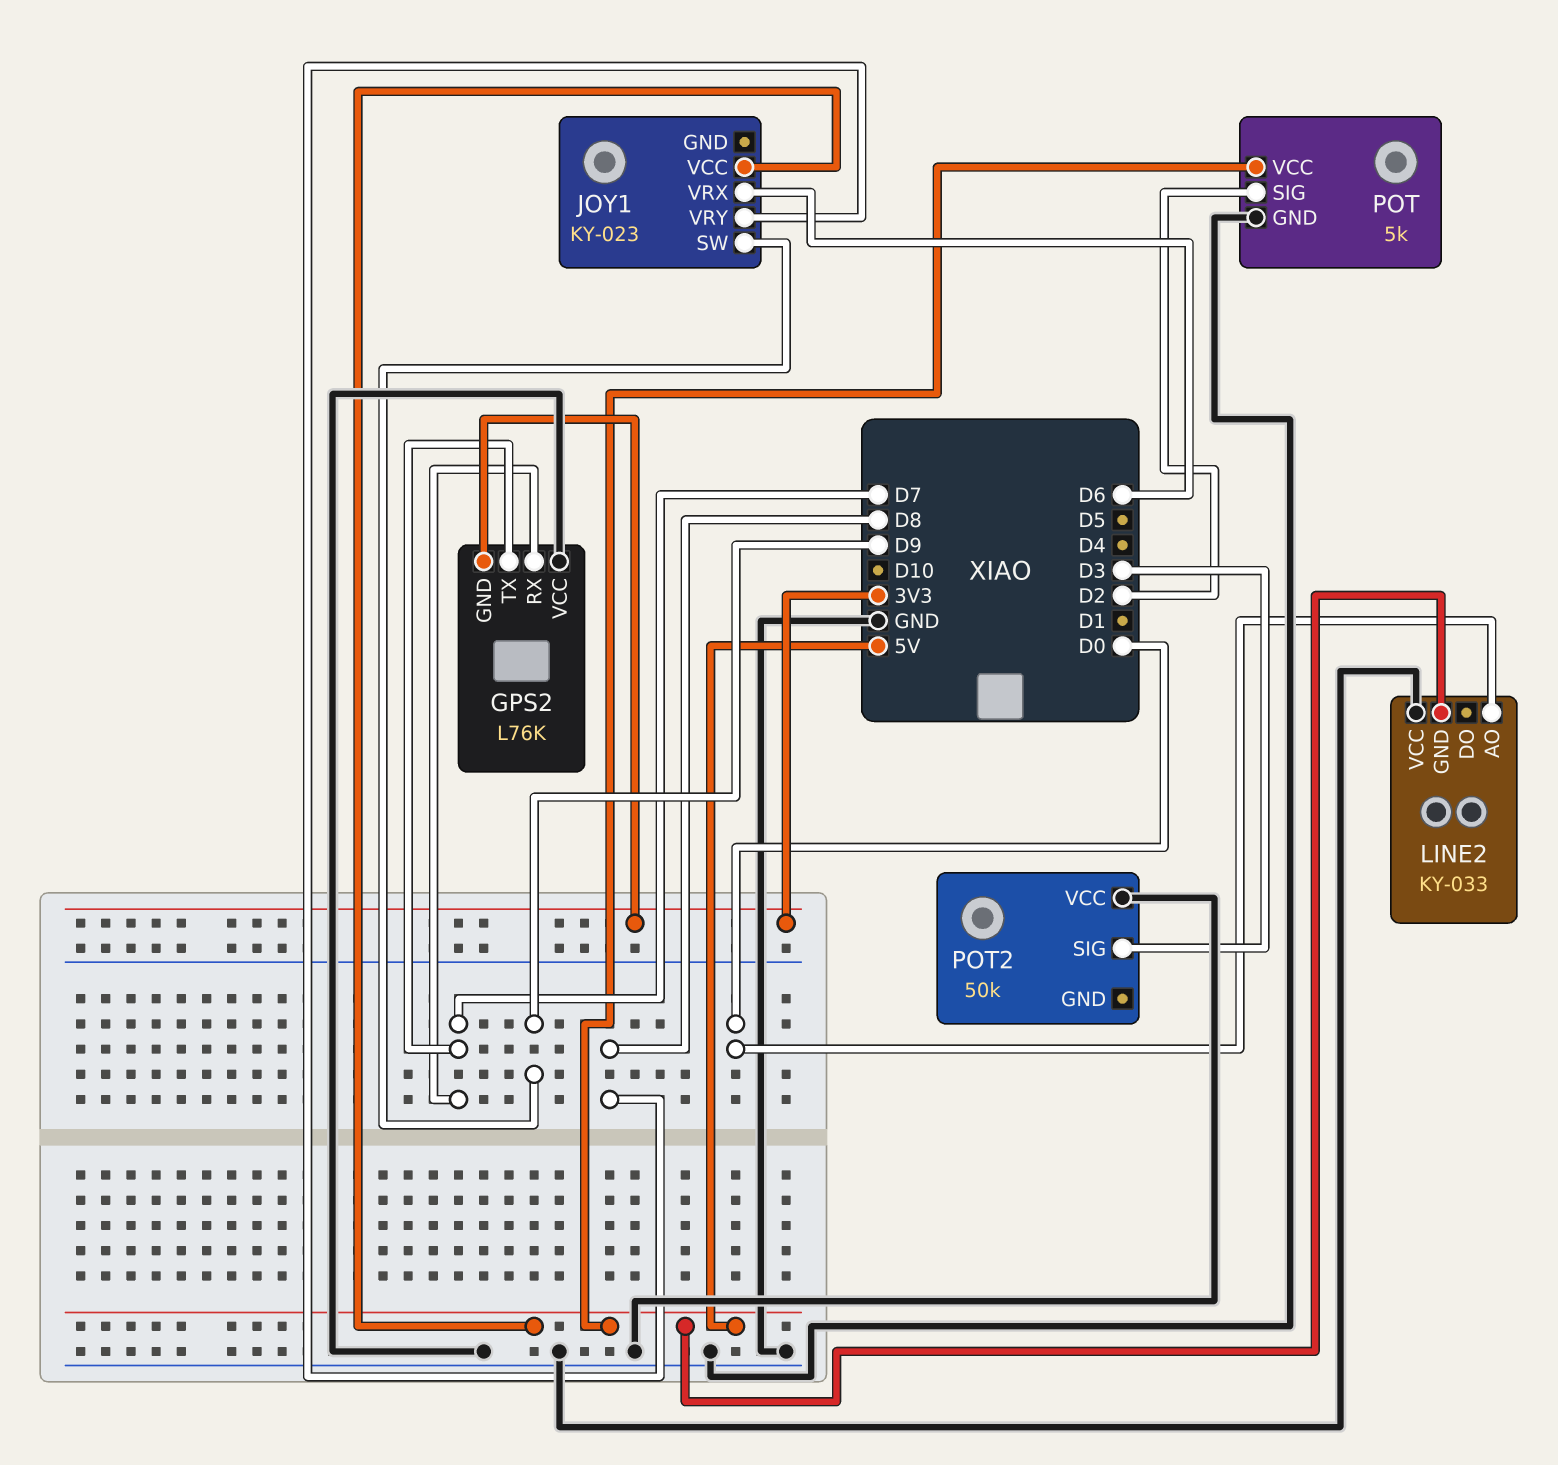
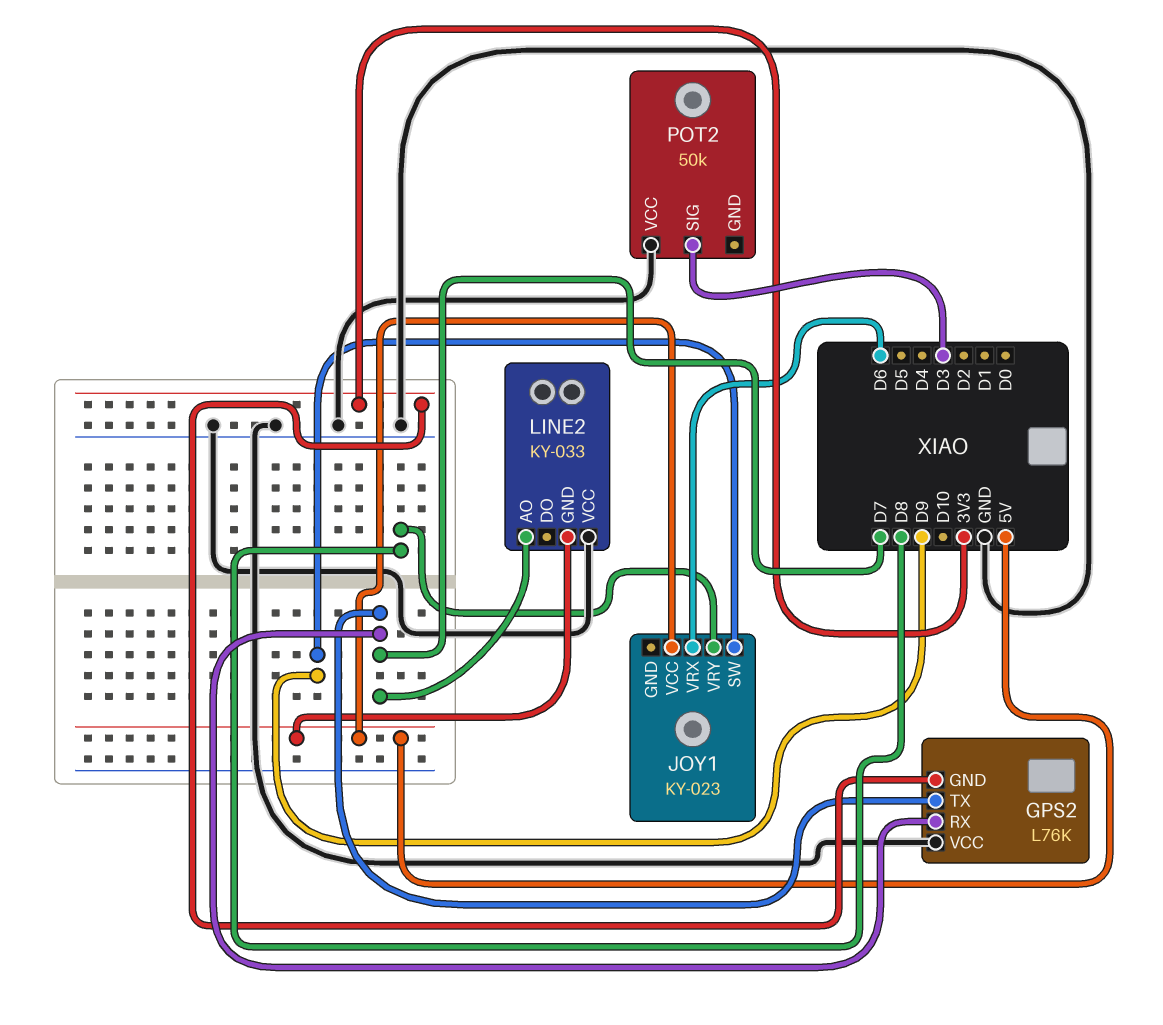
LINE2 pin AO: D0 -> D7
POT: 5k -> none
POT pin GND: GND -> none
POT pin SIG: D2 -> none
POT pin VCC: 5V -> none

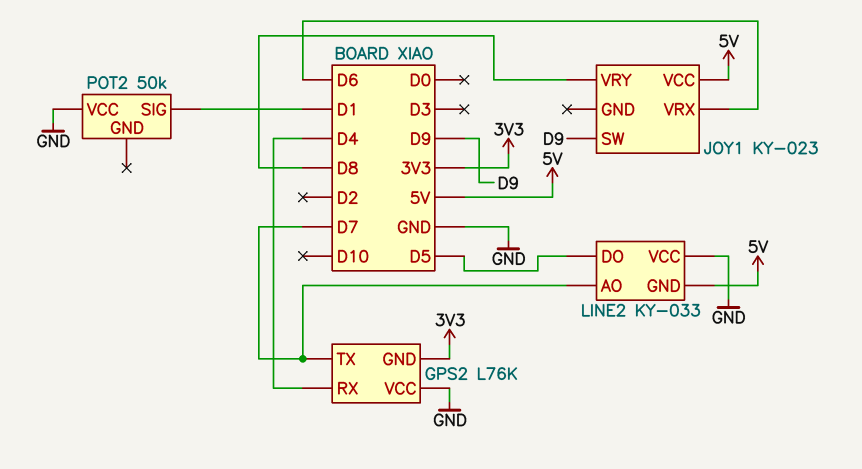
GPS2 pin RX: D7 -> D4
LINE2 pin DO: none -> D5
POT2 pin SIG: D3 -> D1

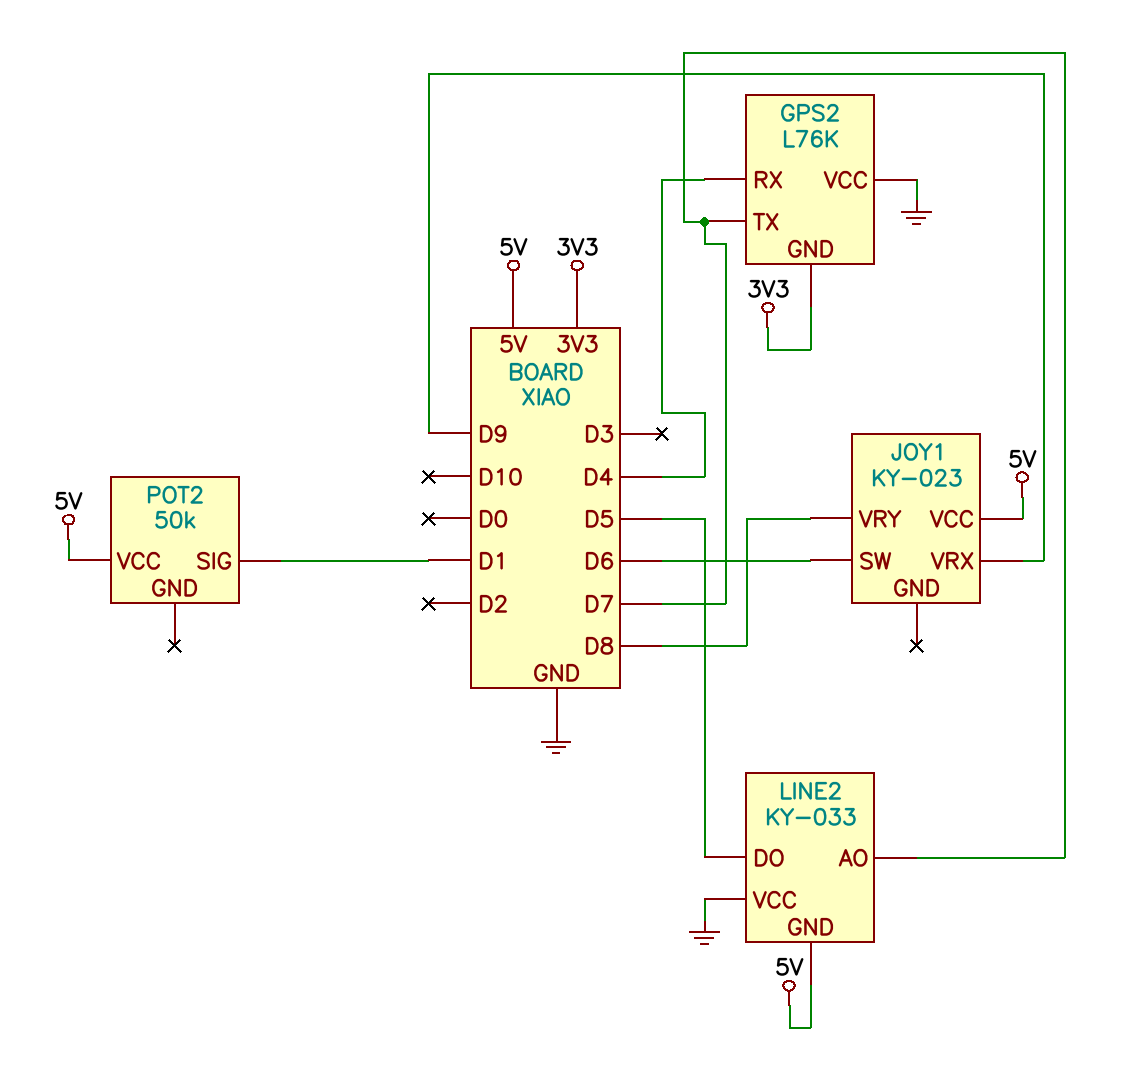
JOY1 pin SW: D9 -> D6
JOY1 pin VRX: D6 -> D9
POT2 pin VCC: GND -> 5V

